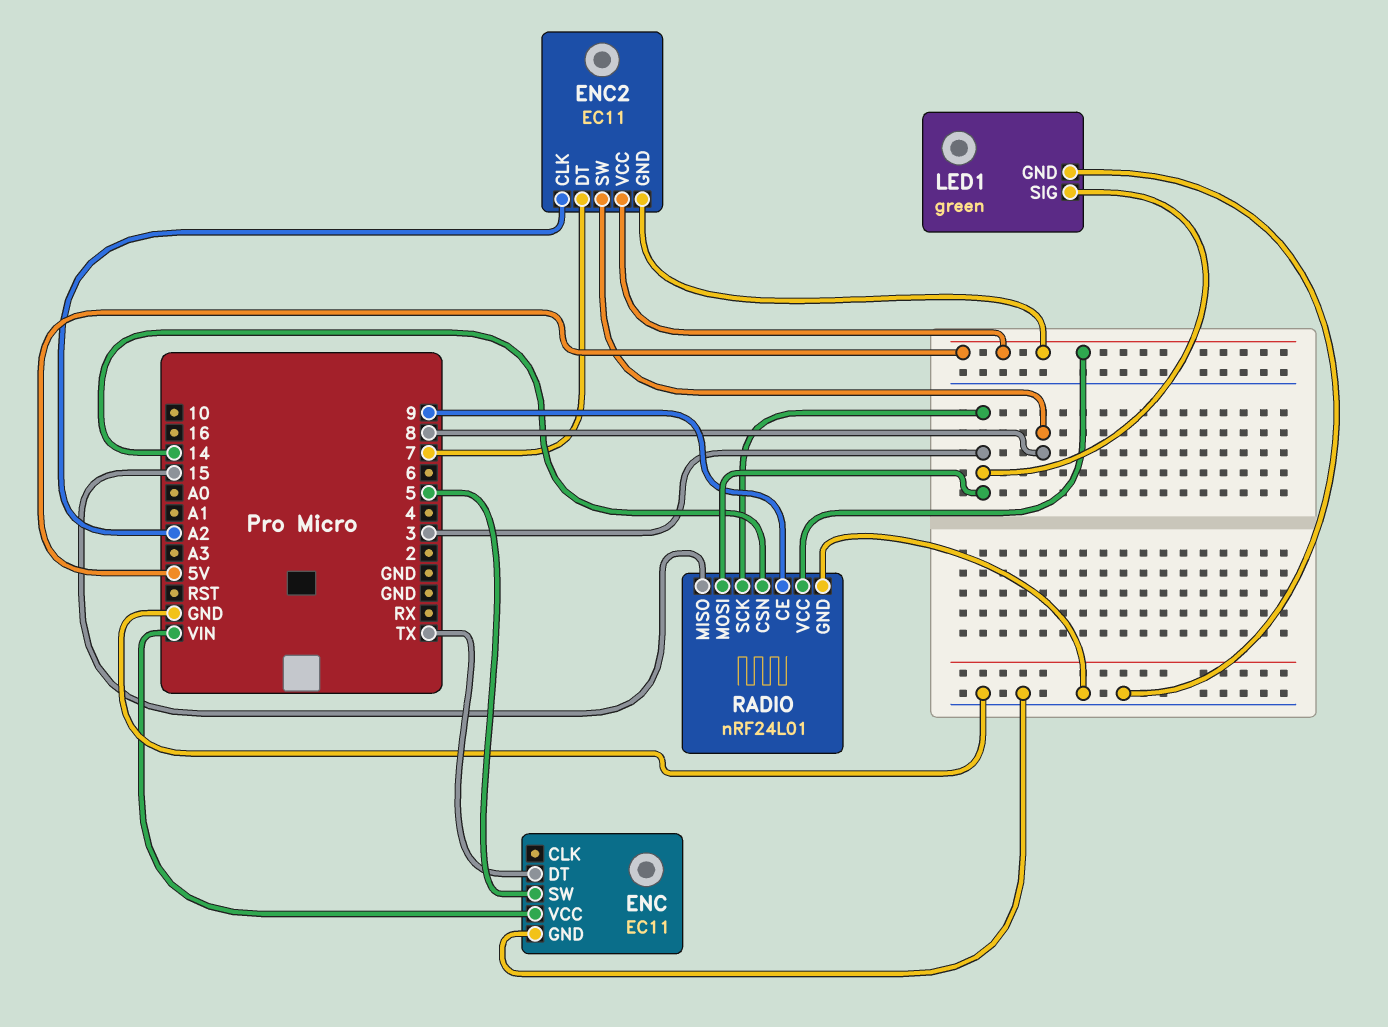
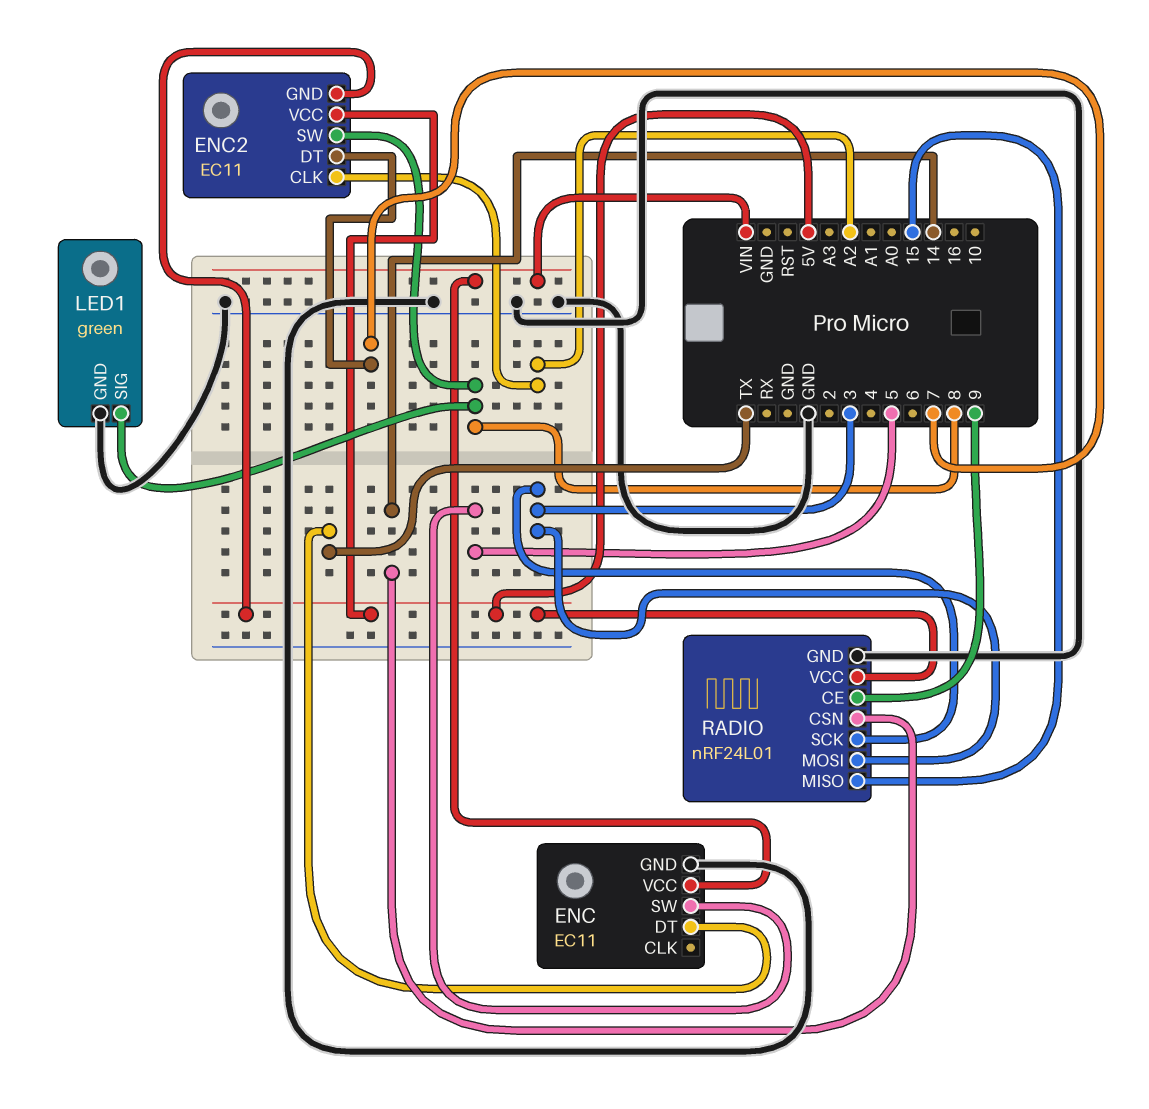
LED1 pin SIG: 3 -> 8

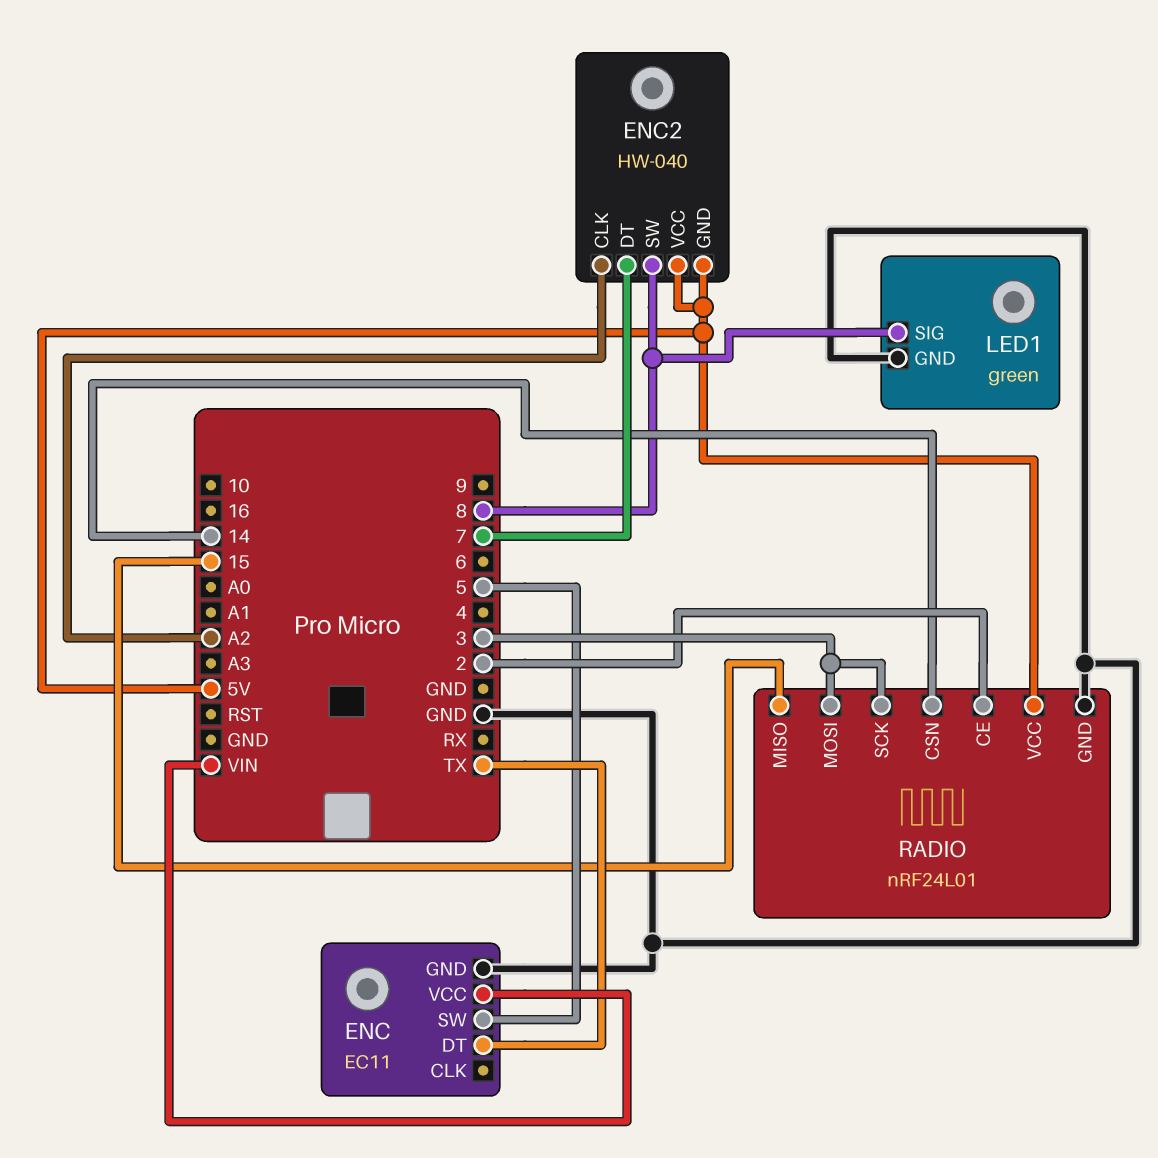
ENC2: EC11 -> HW-040
RADIO pin CE: 9 -> 2

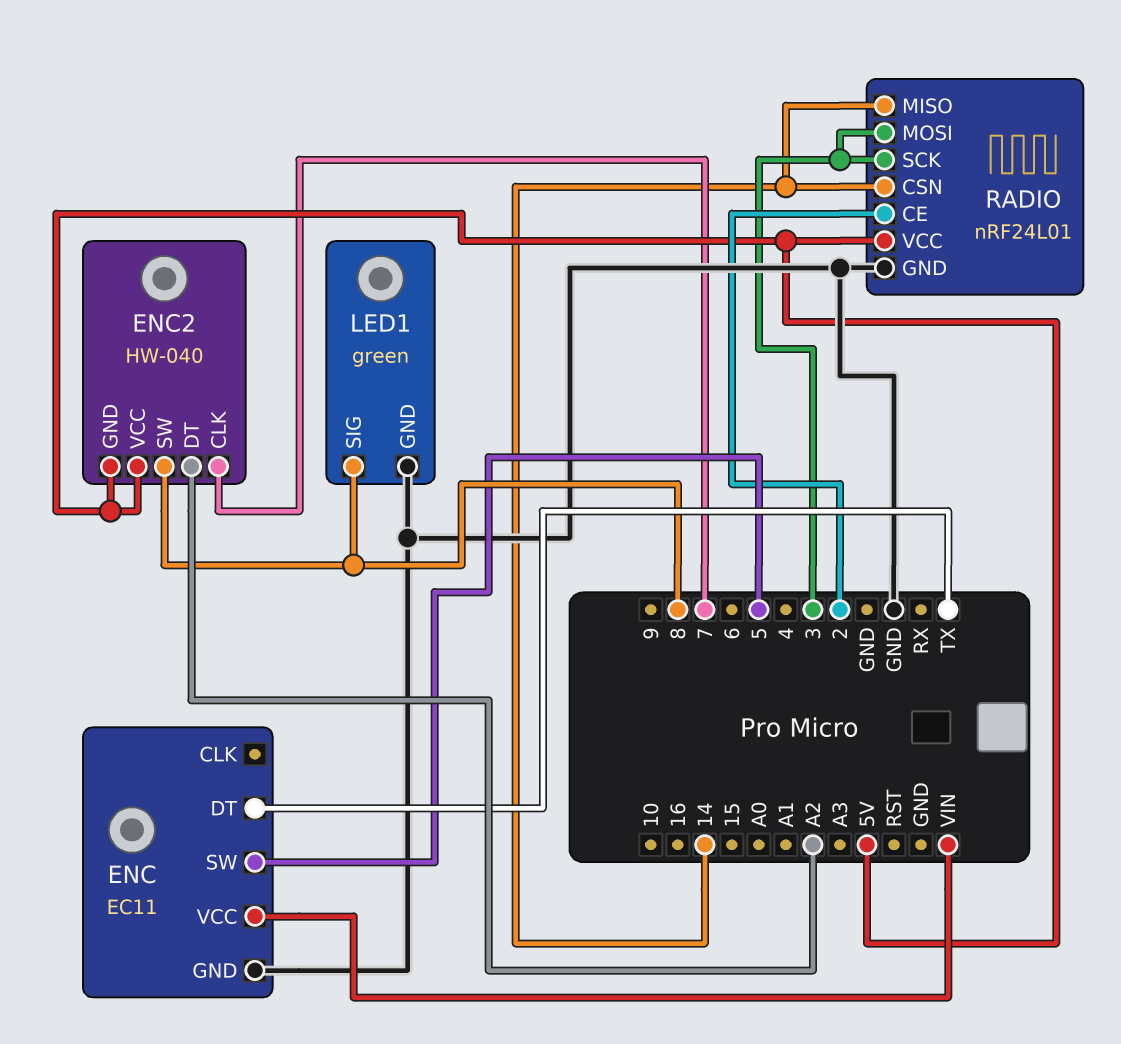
ENC2 pin CLK: A2 -> 7
ENC2 pin DT: 7 -> A2
RADIO pin MISO: 15 -> 14

